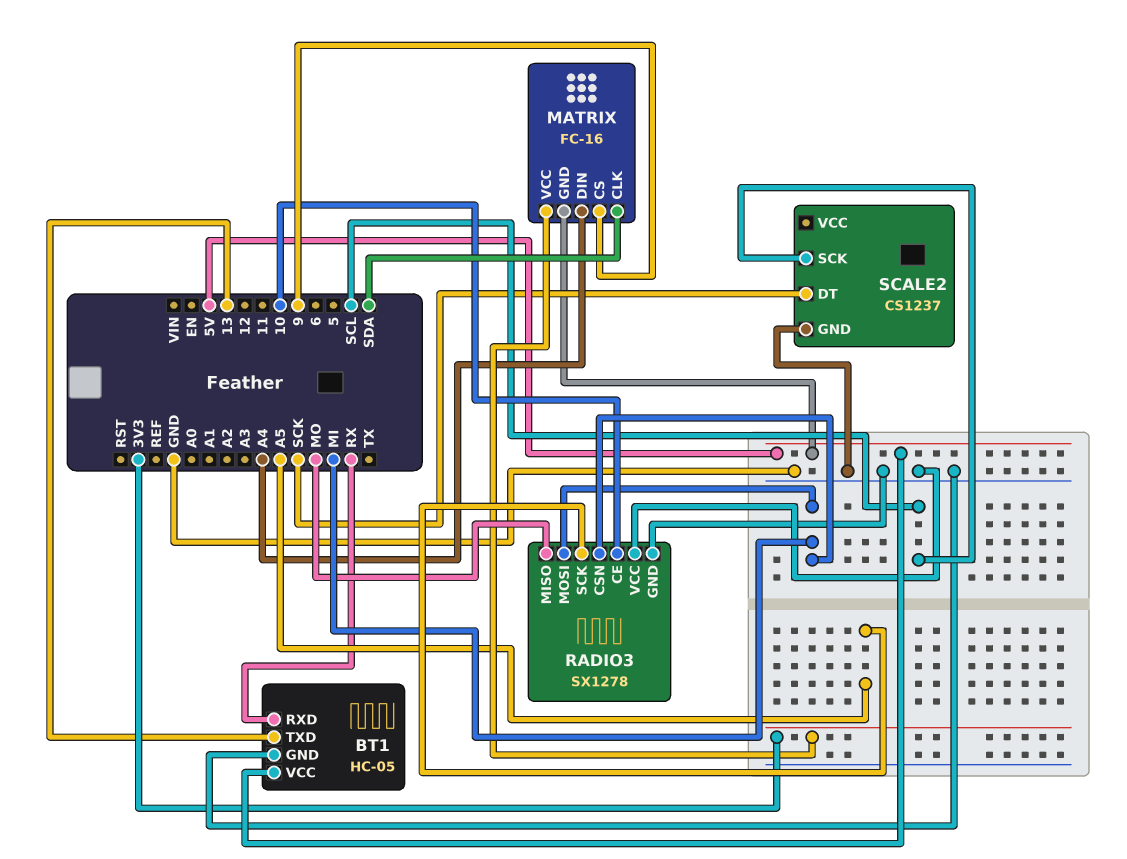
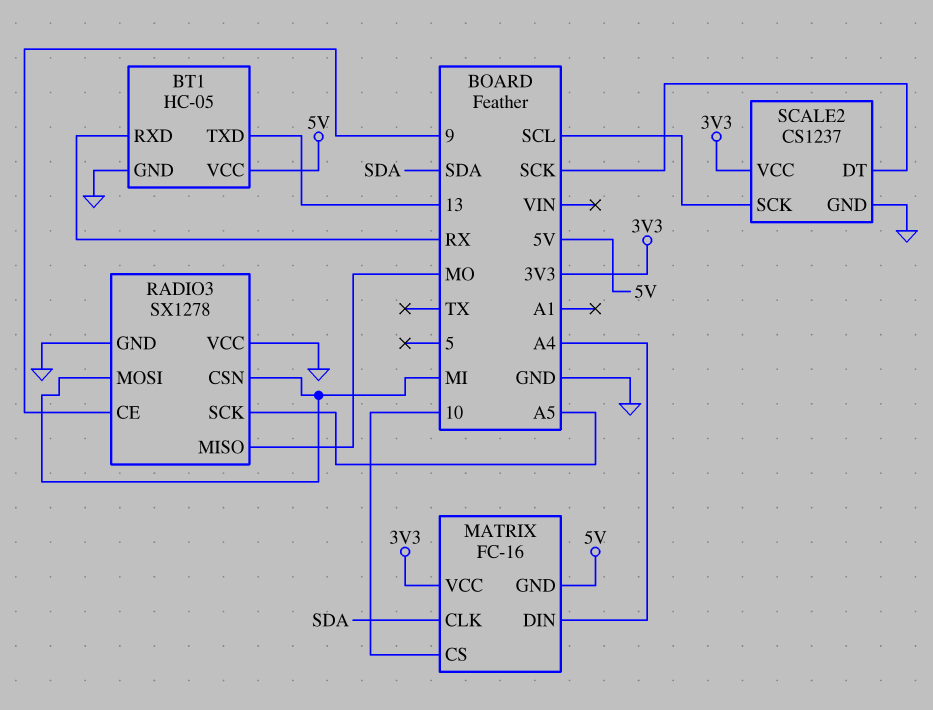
MATRIX pin CS: 9 -> 10
RADIO3 pin CE: 10 -> 9
SCALE2 pin VCC: none -> 3V3

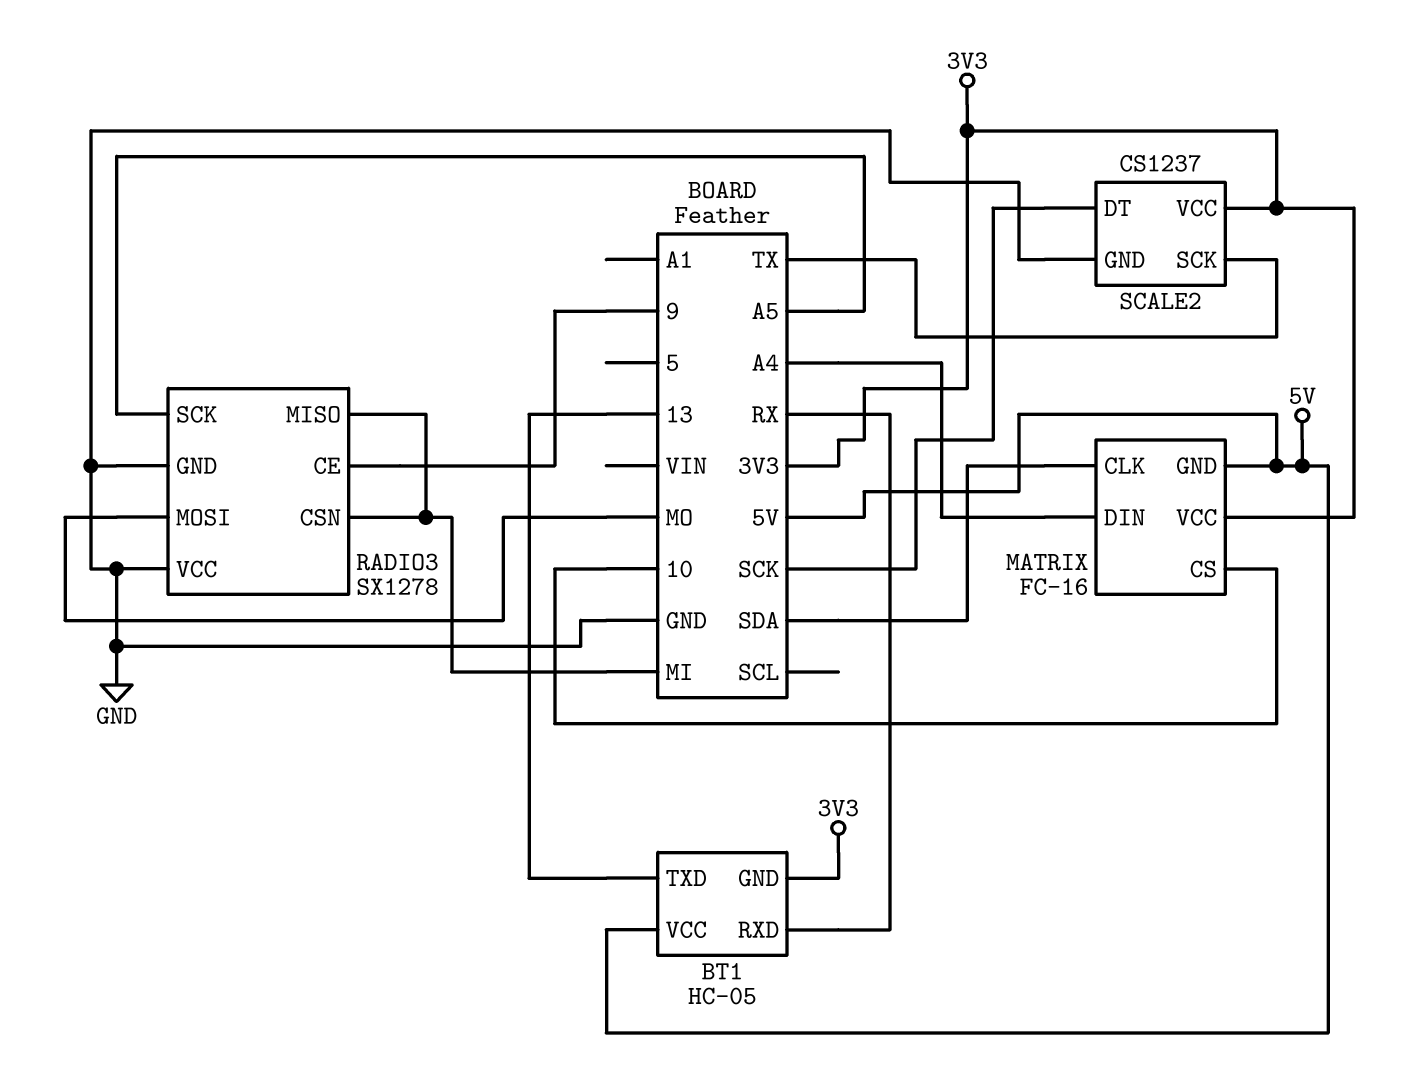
BT1 pin GND: GND -> 3V3
RADIO3 pin MISO: MO -> MI
RADIO3 pin MOSI: MI -> MO
SCALE2 pin SCK: SCL -> TX

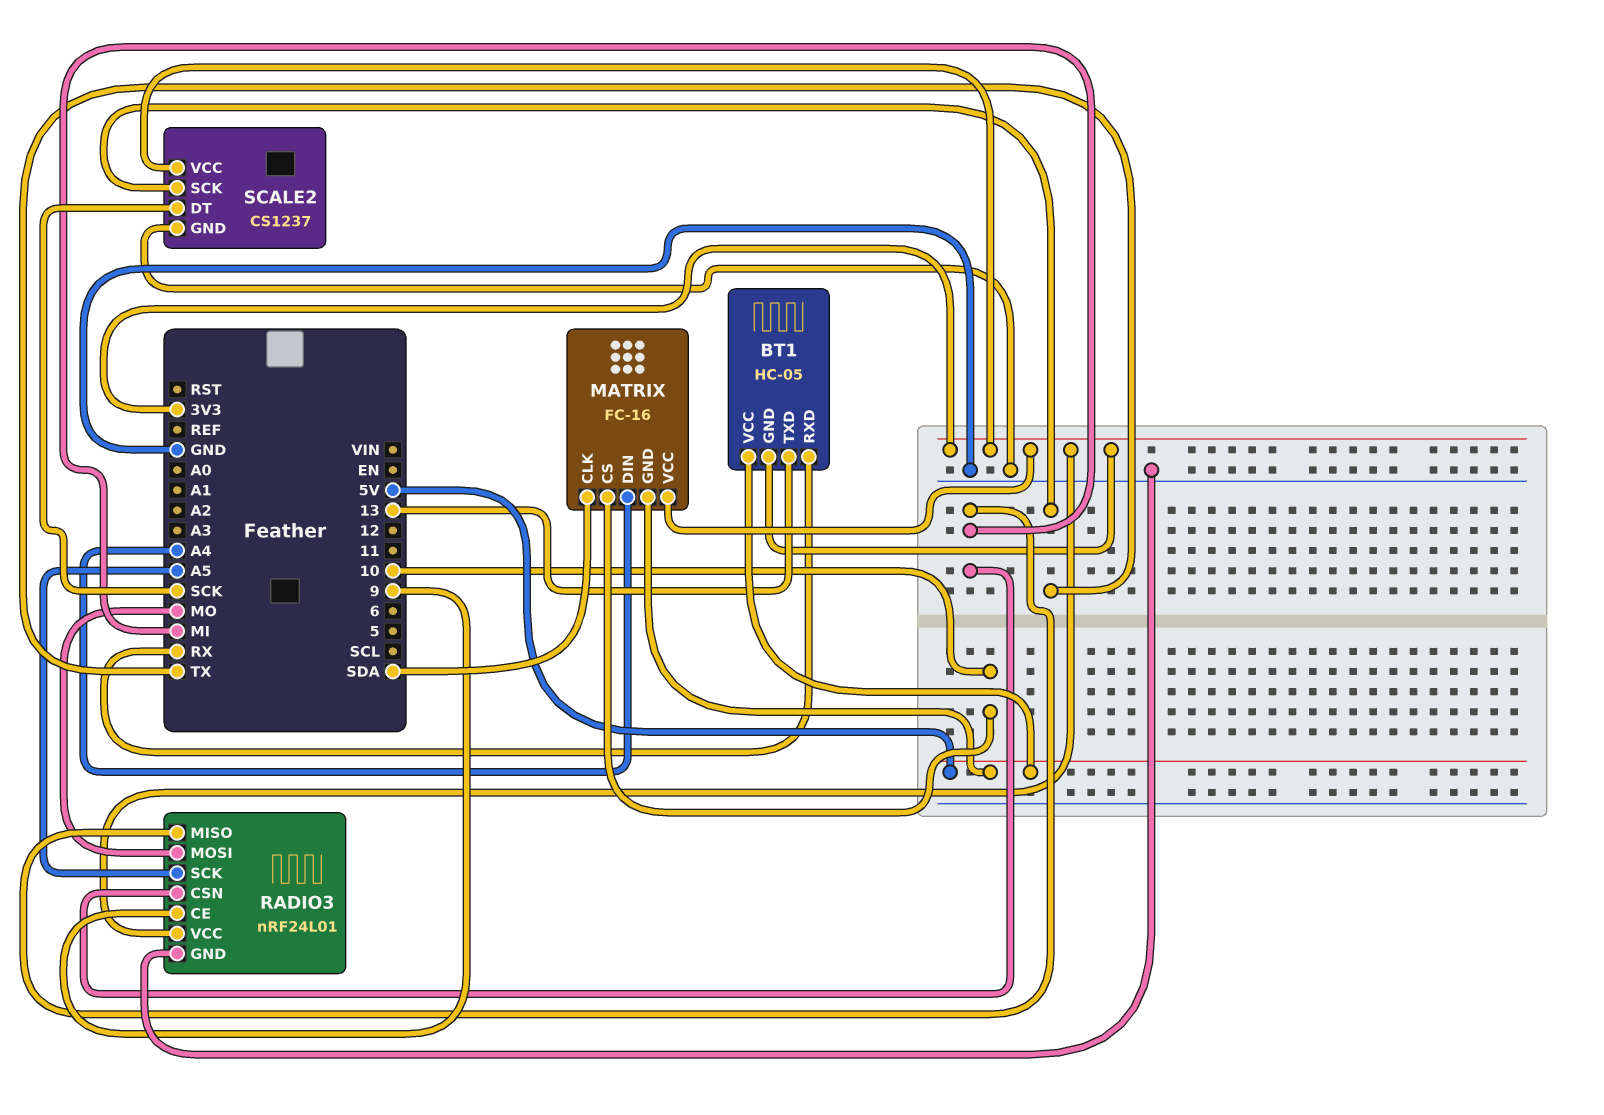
RADIO3: SX1278 -> nRF24L01
RADIO3 pin VCC: GND -> 3V3

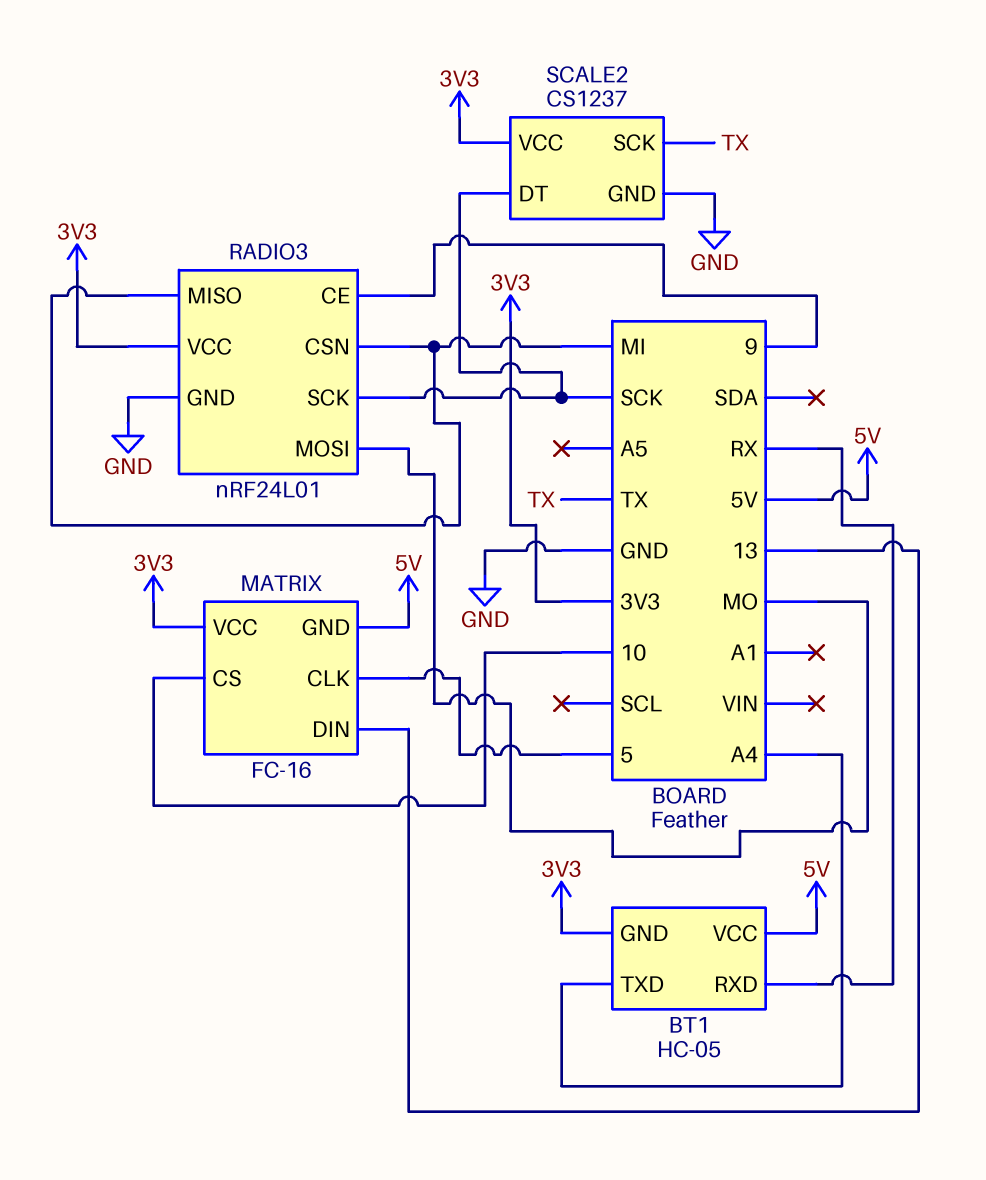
BT1 pin TXD: 13 -> A4
MATRIX pin CLK: SDA -> 5
MATRIX pin DIN: A4 -> 13
RADIO3 pin SCK: A5 -> SCK

